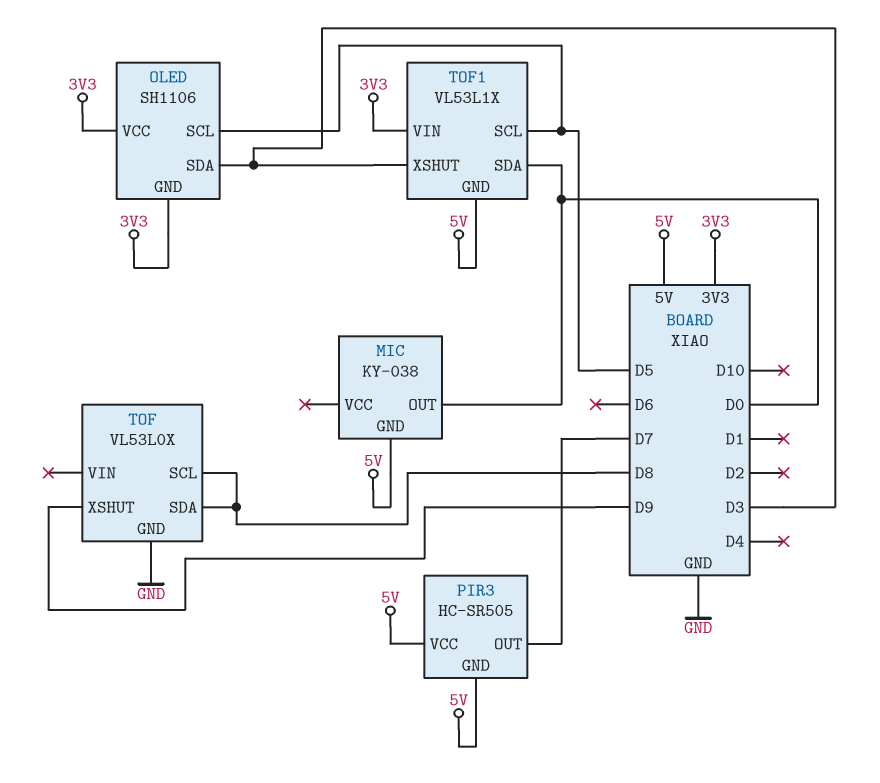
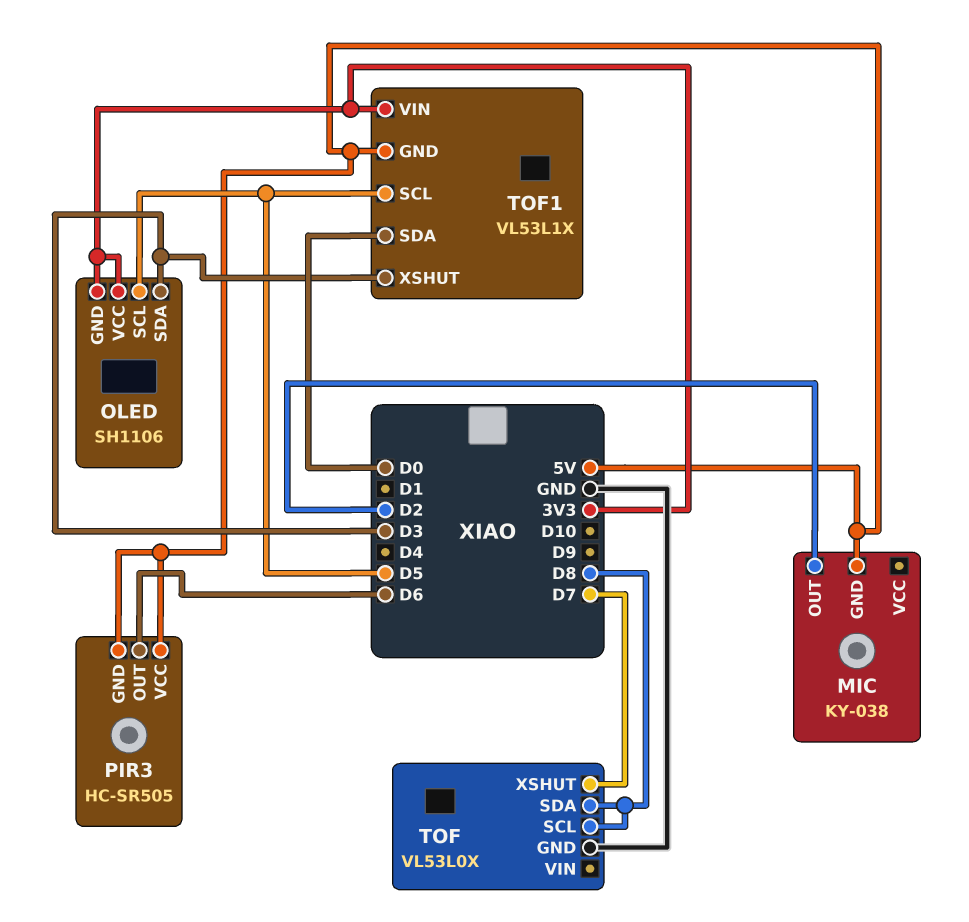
MIC pin OUT: D0 -> D2
PIR3 pin OUT: D7 -> D6
TOF pin XSHUT: D9 -> D7

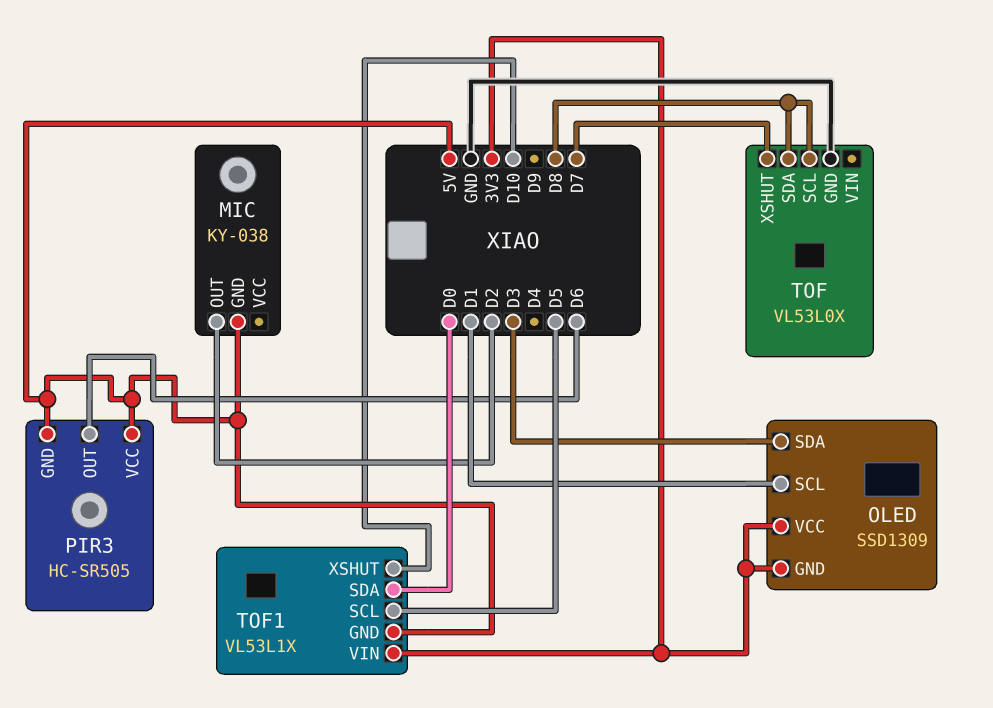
OLED: SH1106 -> SSD1309
OLED pin SCL: D5 -> D1
TOF1 pin XSHUT: D3 -> D10

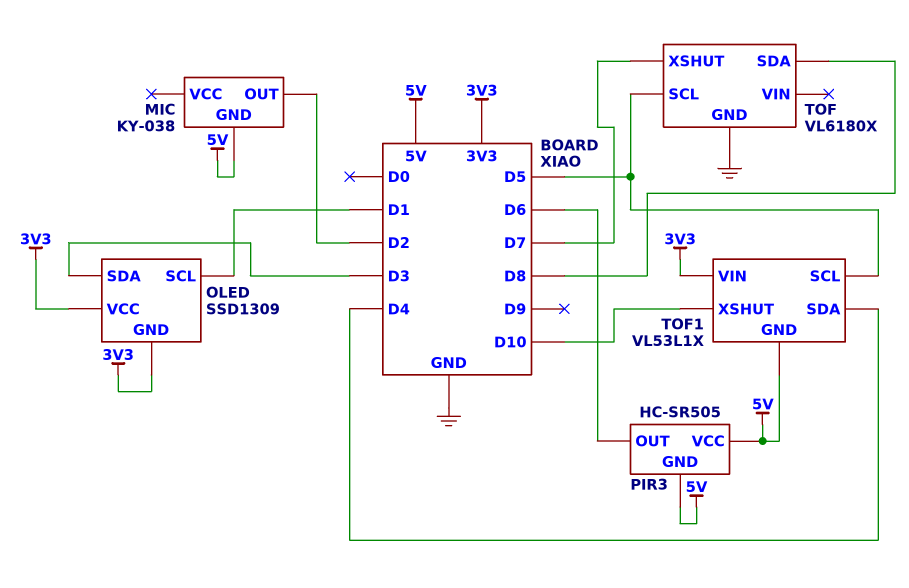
TOF: VL53L0X -> VL6180X
TOF pin SCL: D8 -> D5
TOF1 pin SDA: D0 -> D4

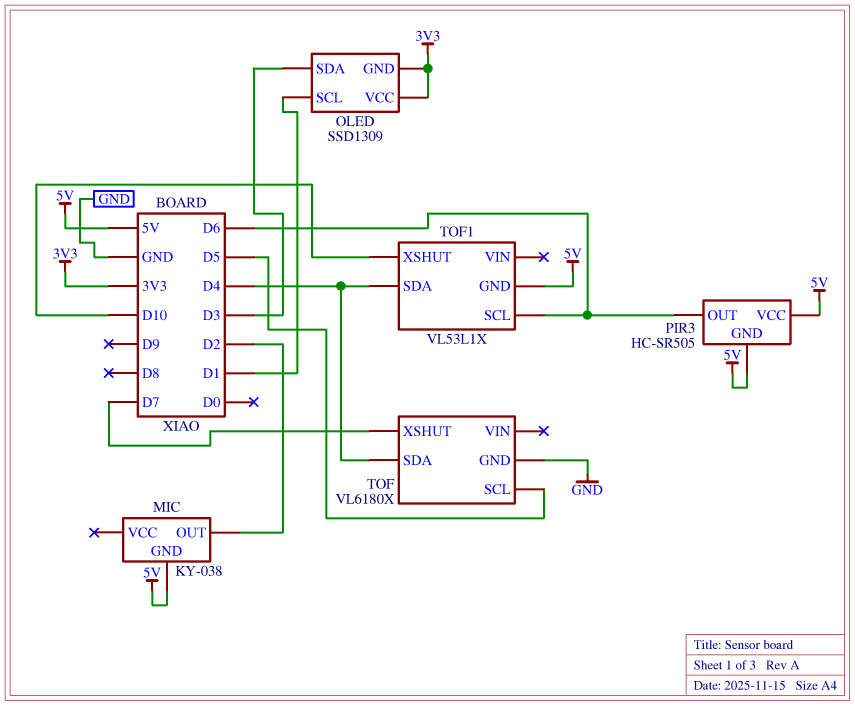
TOF pin SDA: D8 -> D4
TOF1 pin SCL: D5 -> D6
TOF1 pin VIN: 3V3 -> none

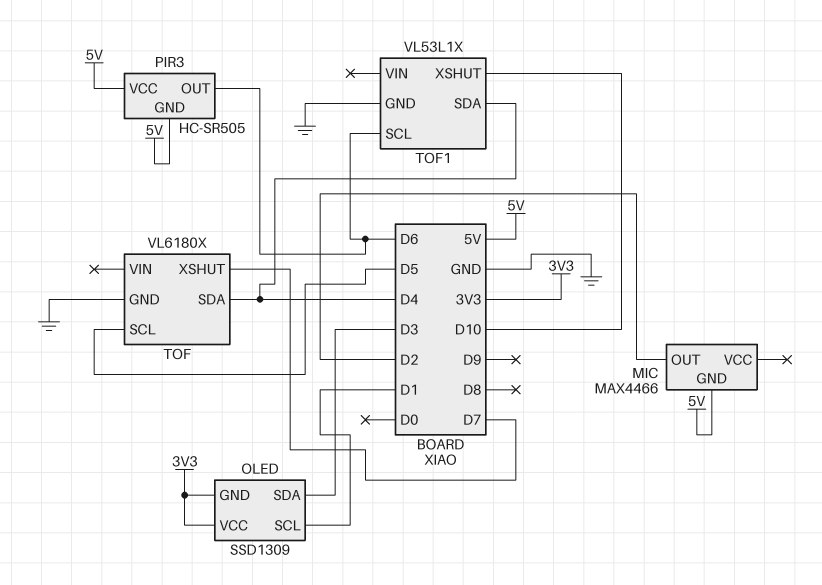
MIC: KY-038 -> MAX4466
TOF1 pin GND: 5V -> GND

